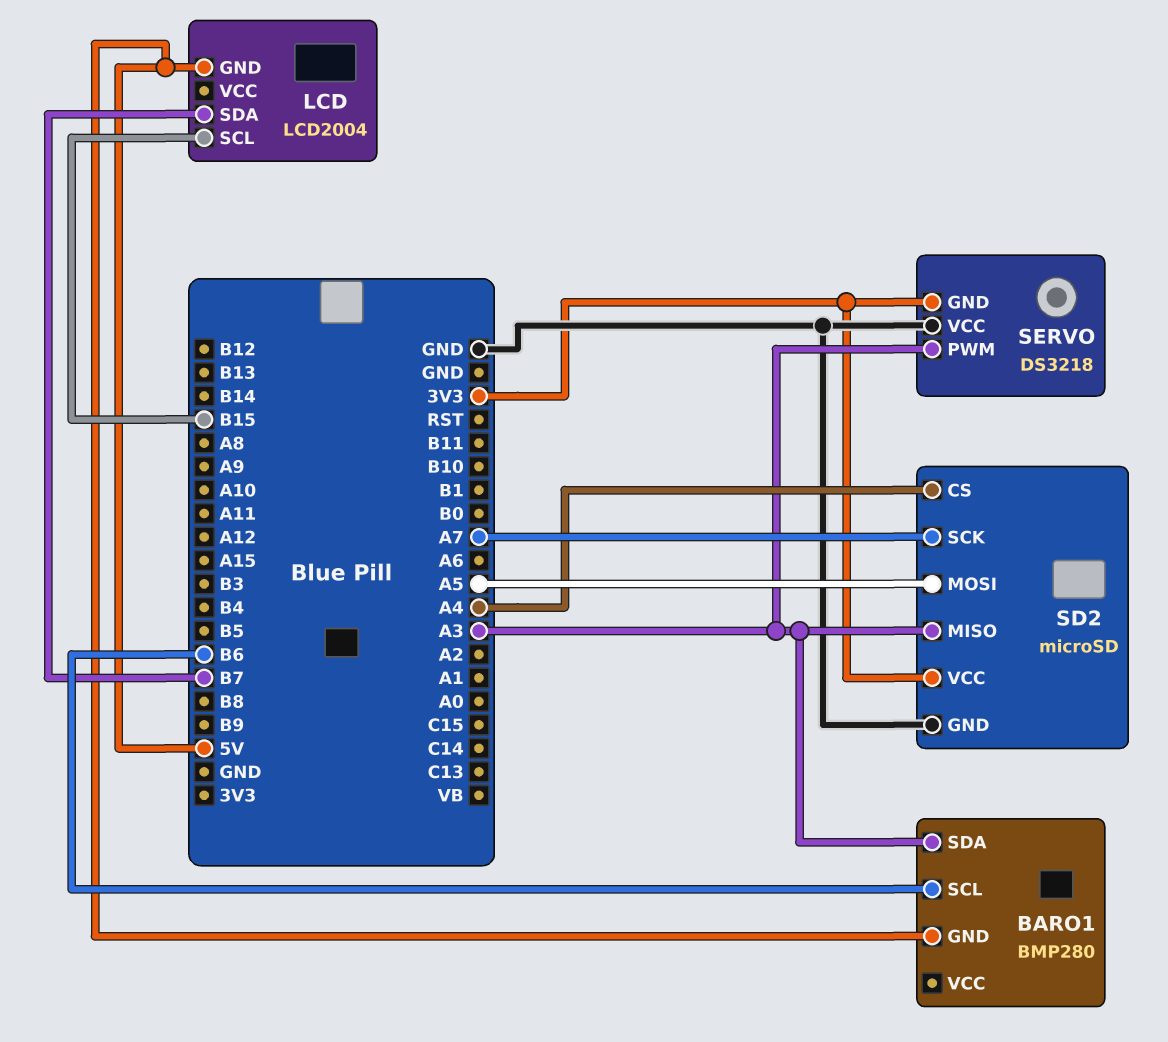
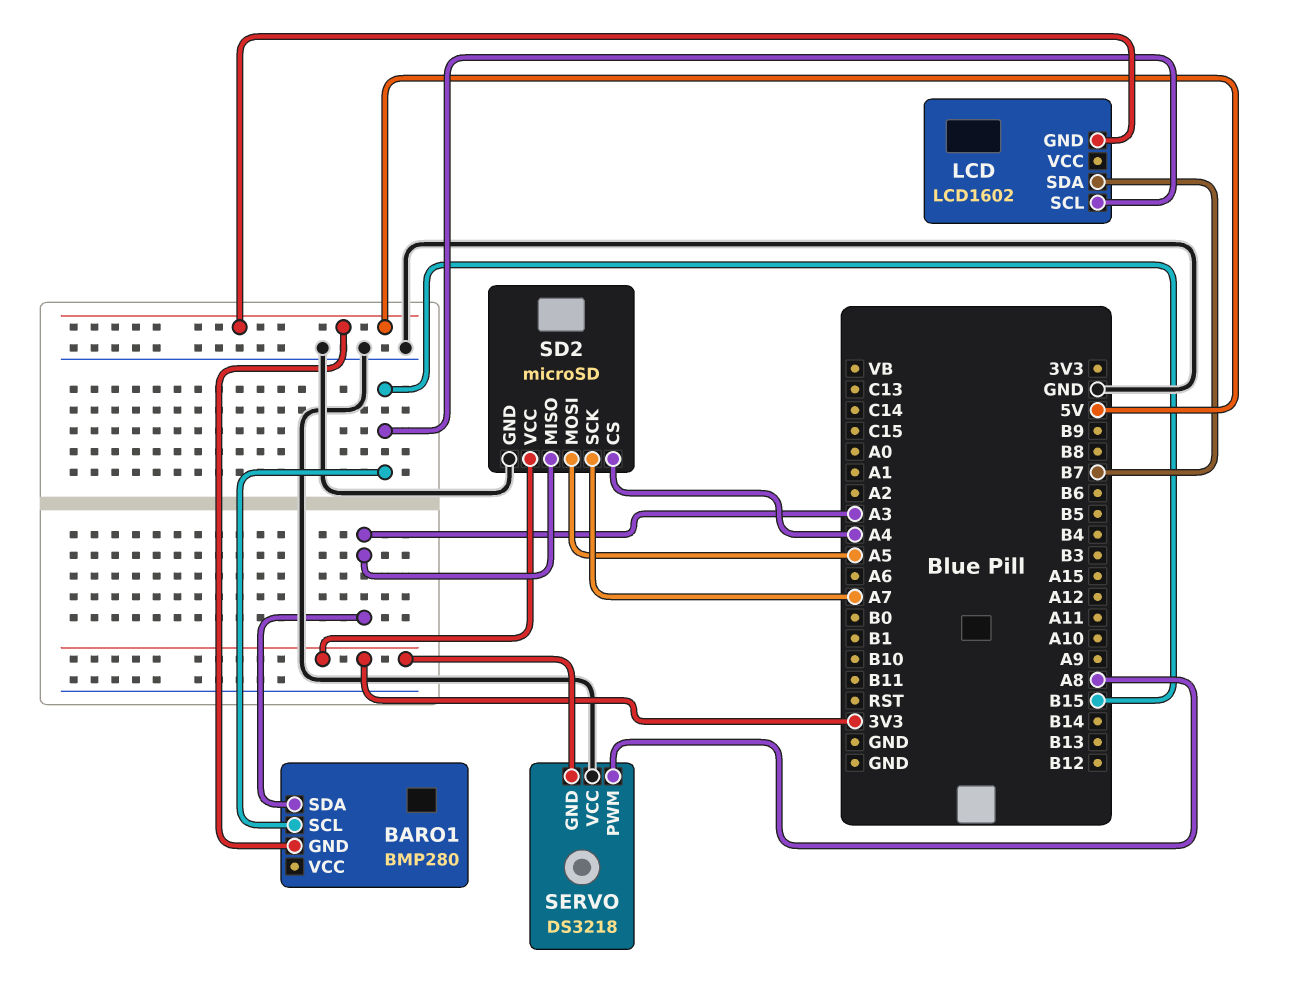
BARO1 pin SCL: B6 -> B15
LCD: LCD2004 -> LCD1602
SERVO pin PWM: A3 -> A8

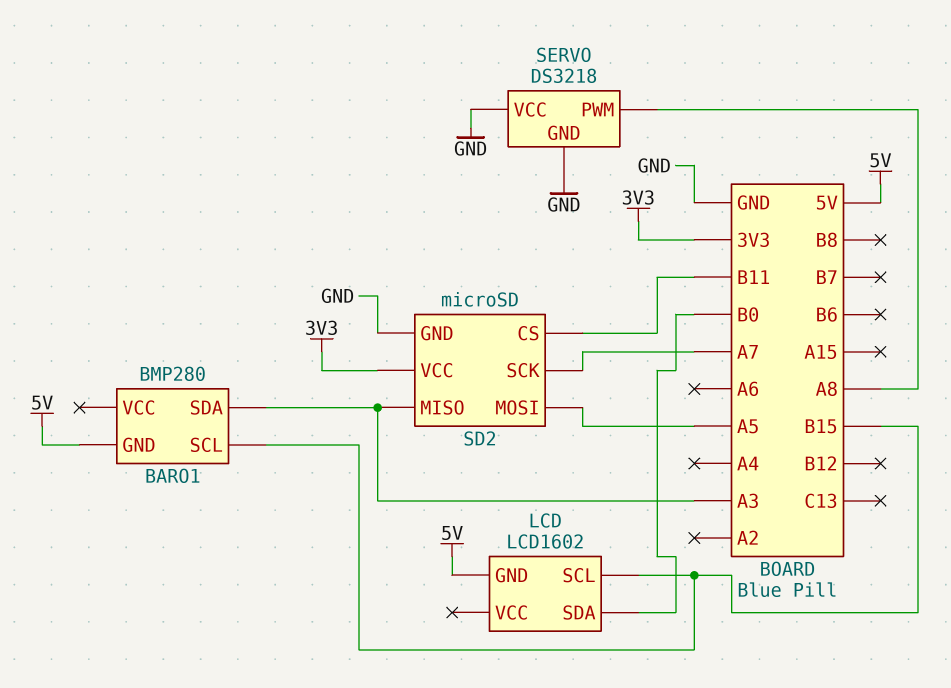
LCD pin SDA: B7 -> B0
SD2 pin CS: A4 -> B11
SERVO pin GND: 3V3 -> GND

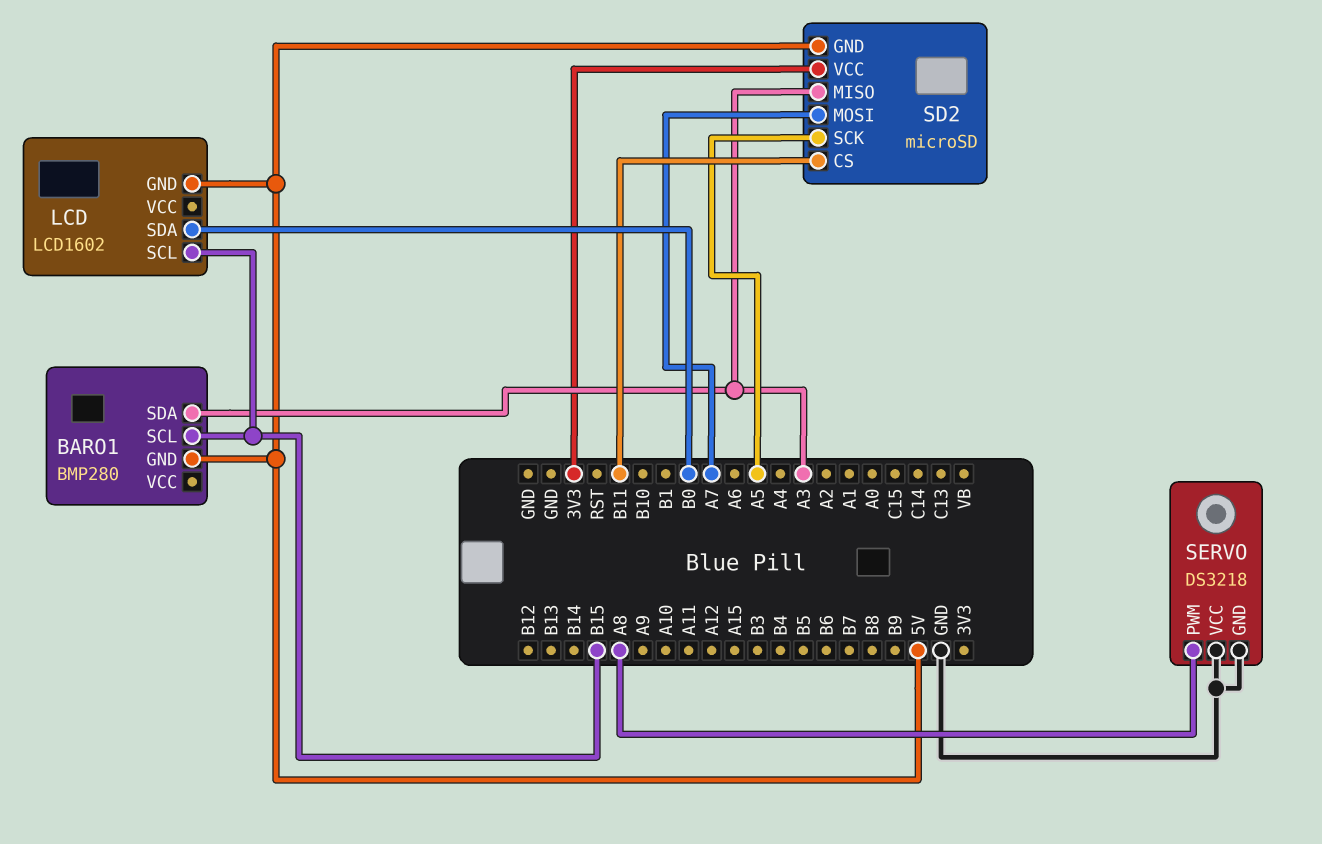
SD2 pin GND: GND -> 5V
SD2 pin MOSI: A5 -> A7
SD2 pin SCK: A7 -> A5

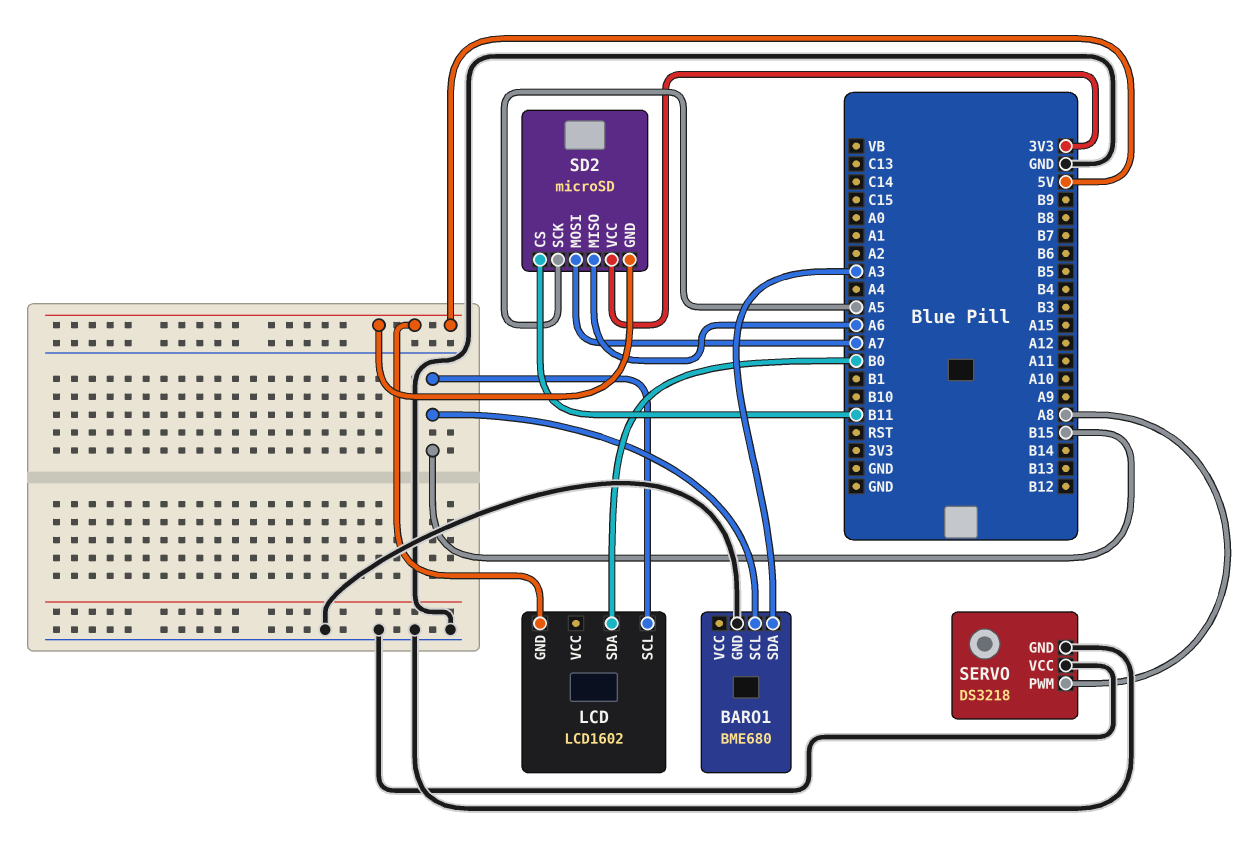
BARO1: BMP280 -> BME680
BARO1 pin GND: 5V -> GND
SD2 pin MISO: A3 -> A6

